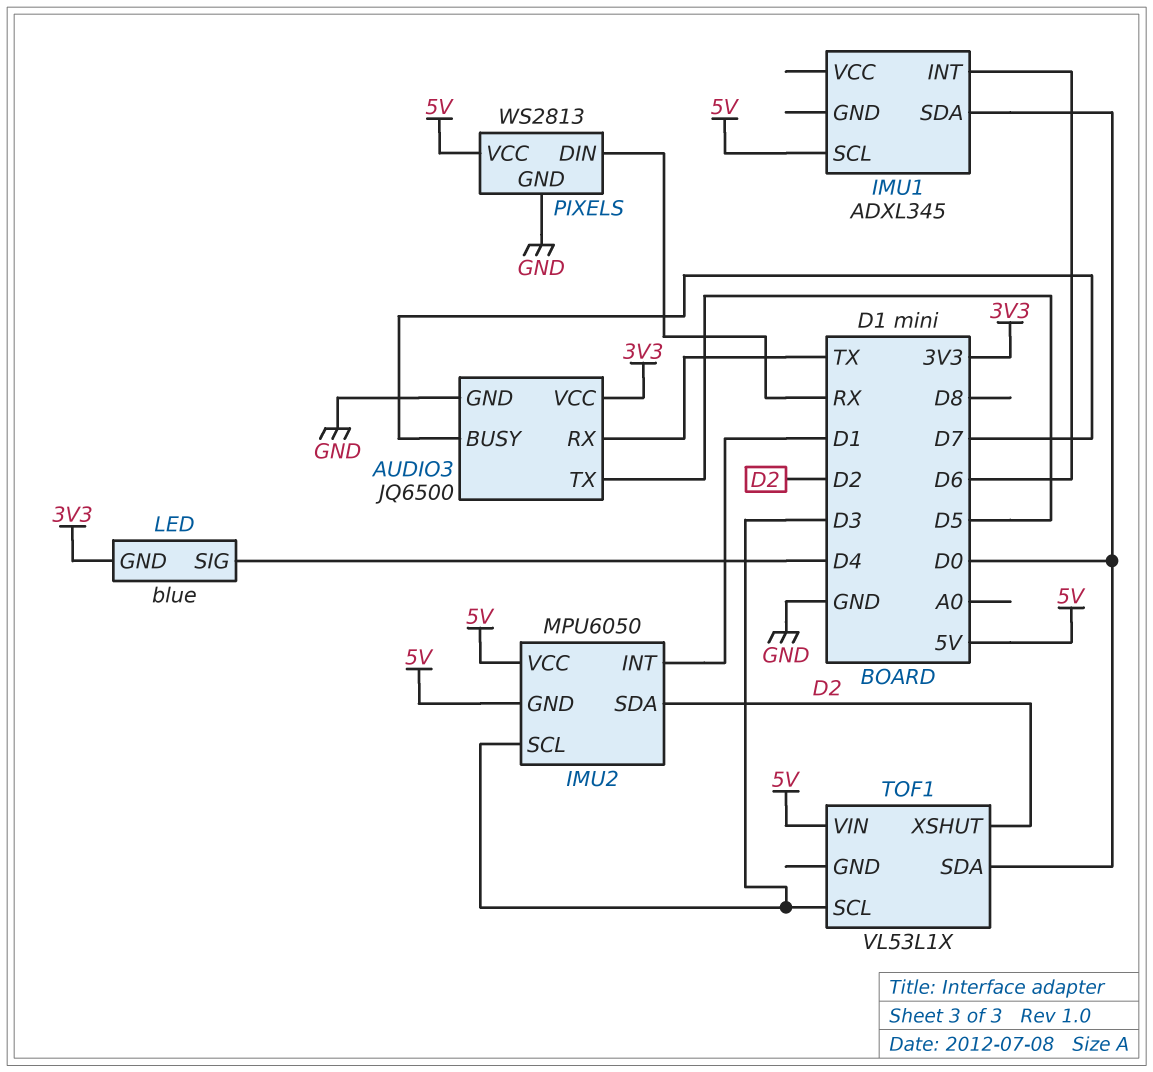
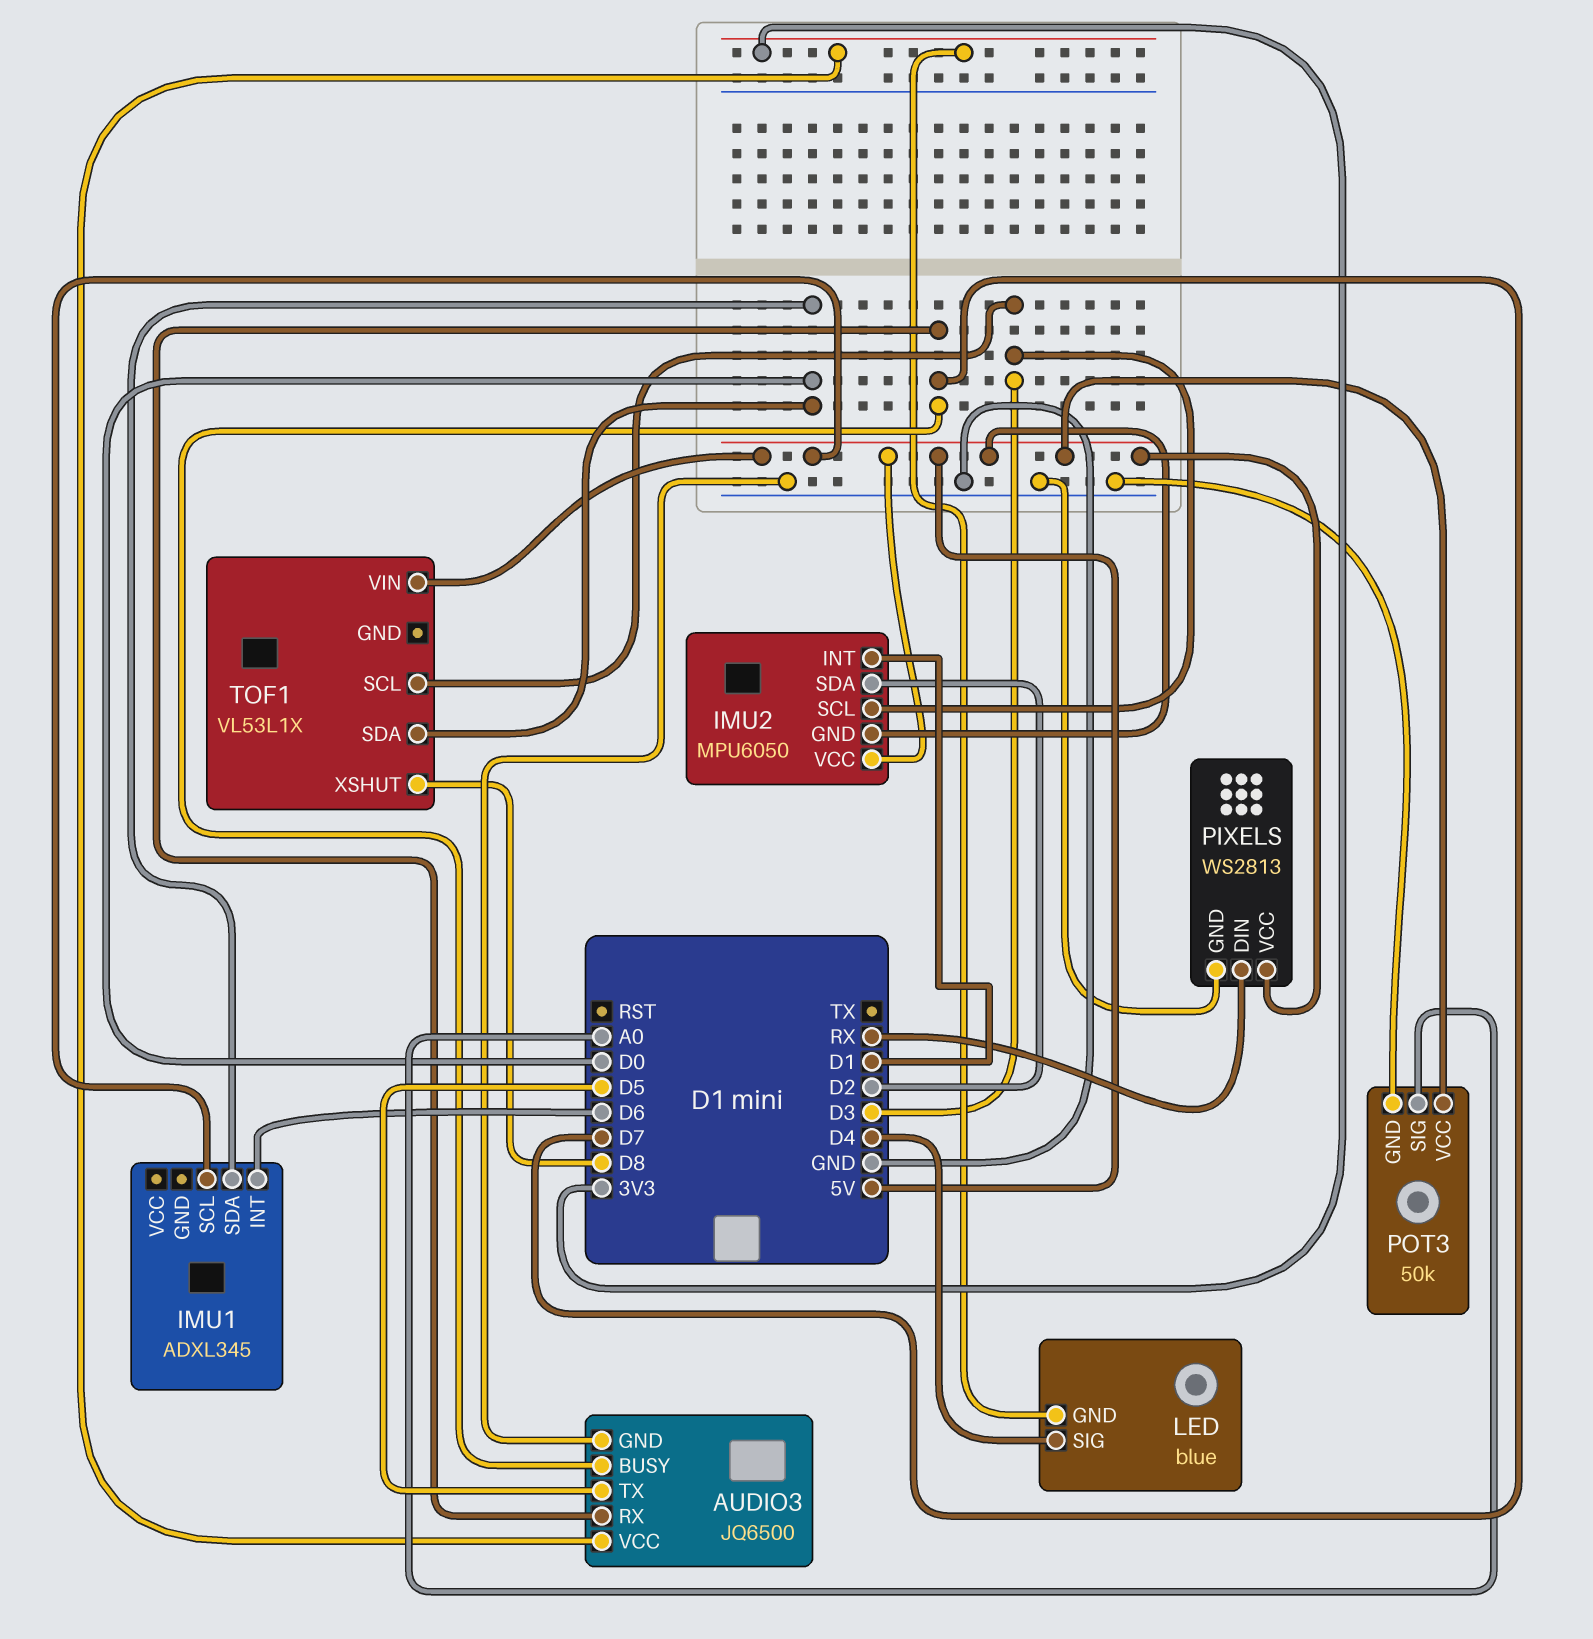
AUDIO3 pin RX: TX -> D7
POT3: none -> 50k
POT3 pin GND: none -> GND
POT3 pin SIG: none -> A0
POT3 pin VCC: none -> 5V
TOF1 pin XSHUT: D2 -> D8

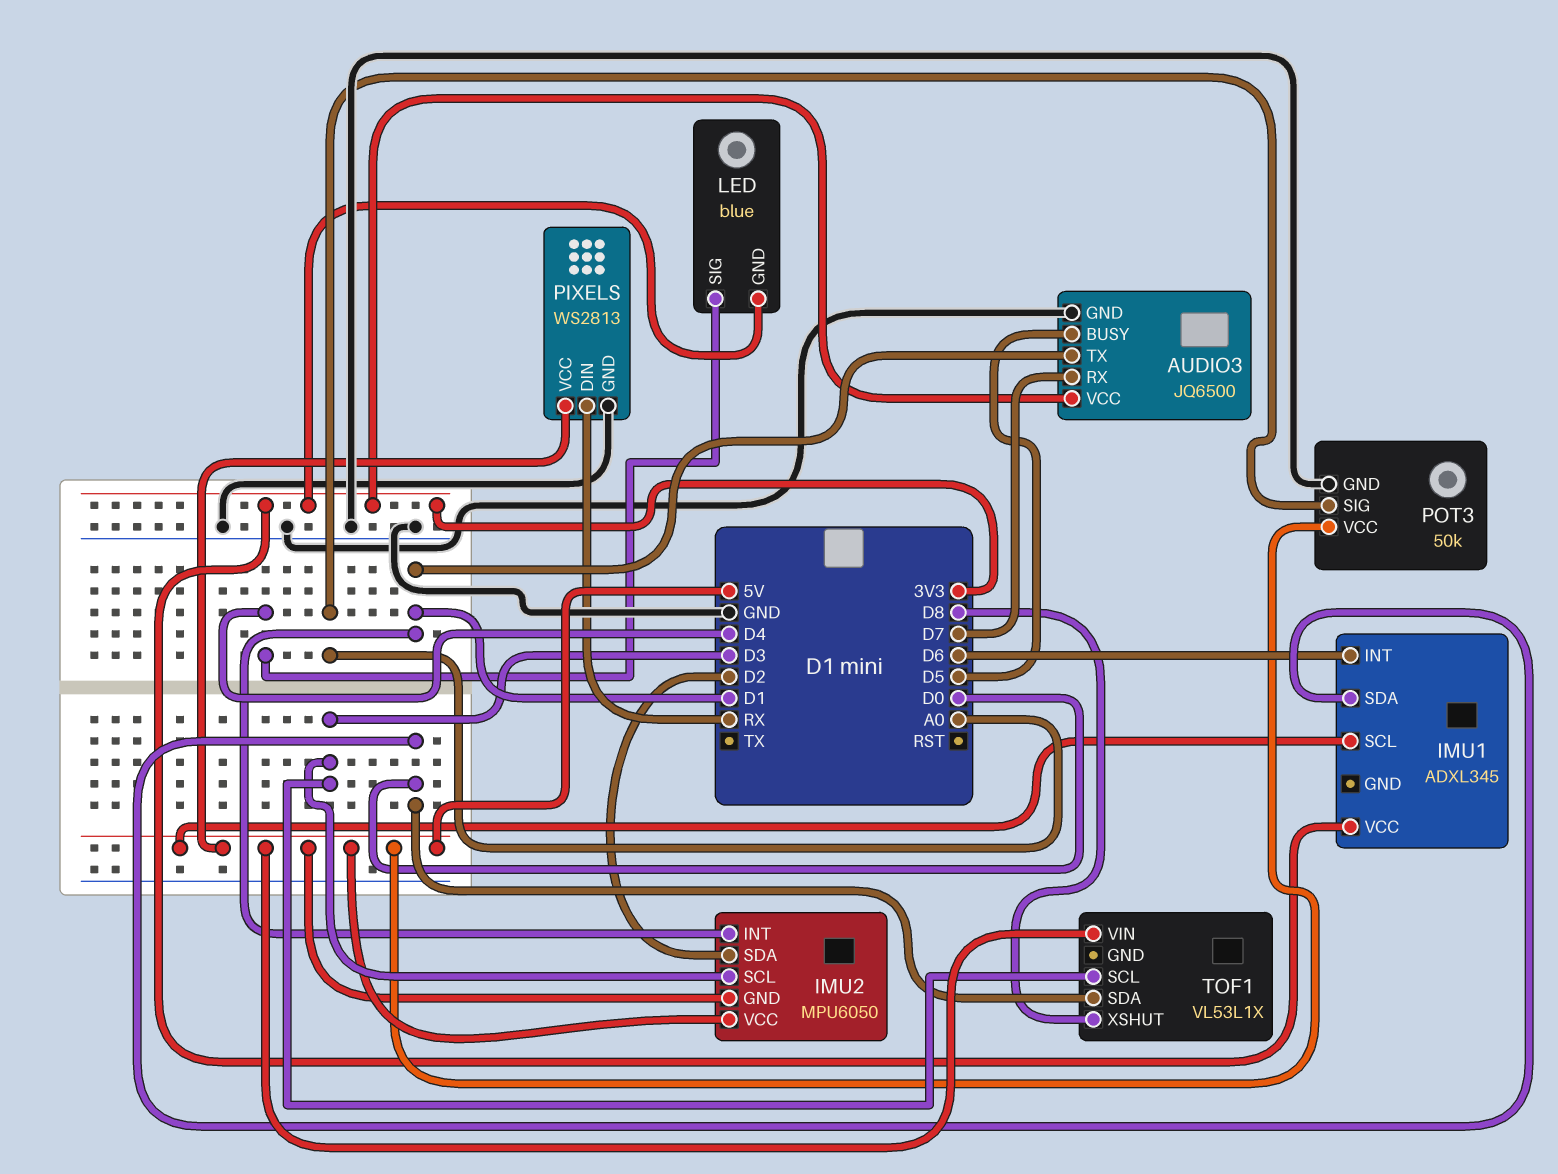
AUDIO3 pin BUSY: D7 -> D5
AUDIO3 pin TX: D5 -> D1
IMU1 pin VCC: none -> 3V3

